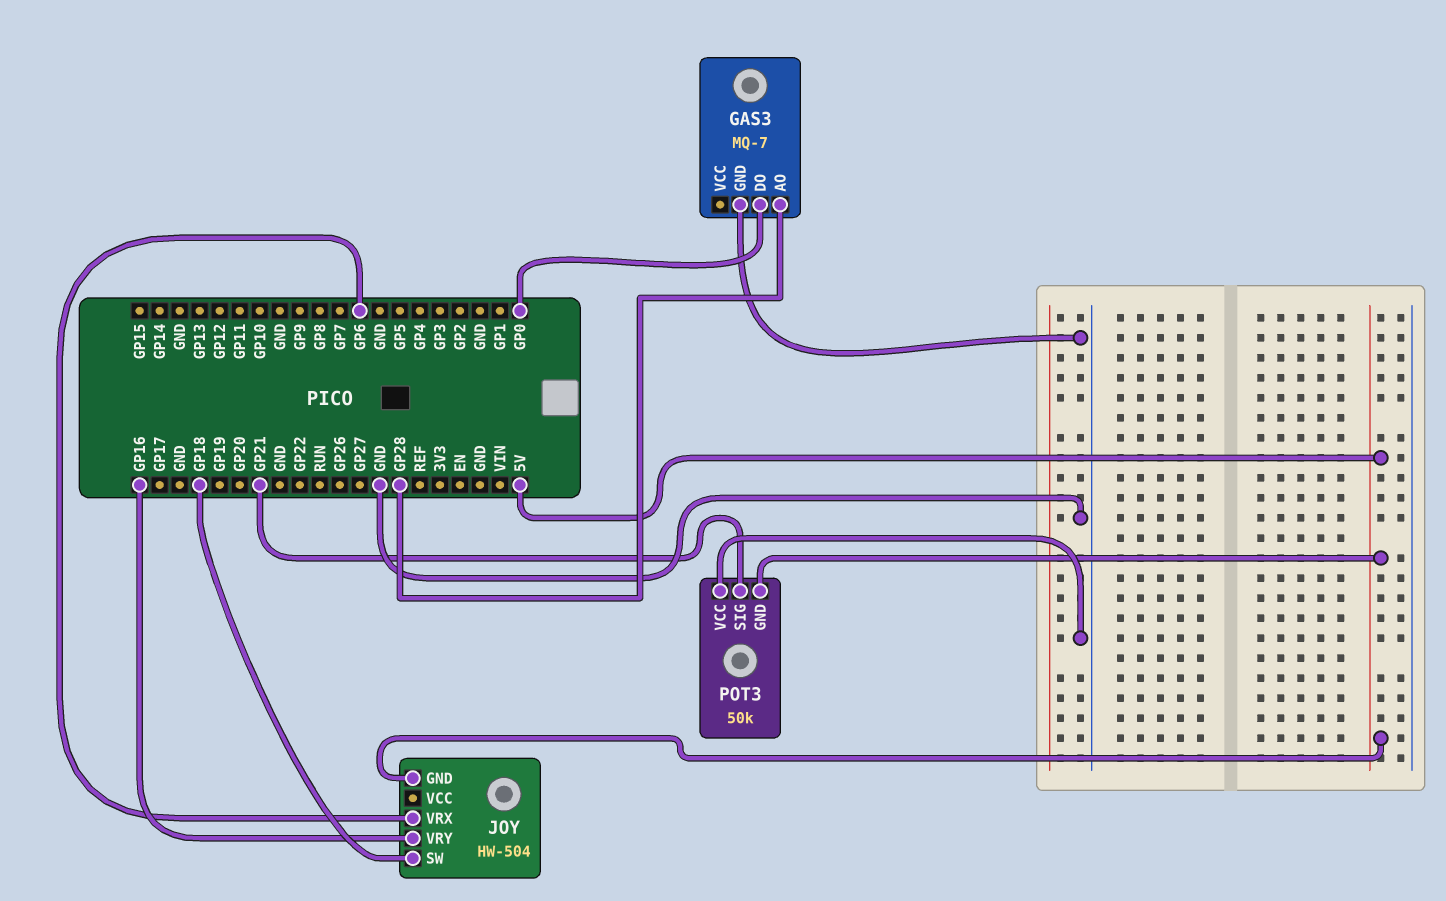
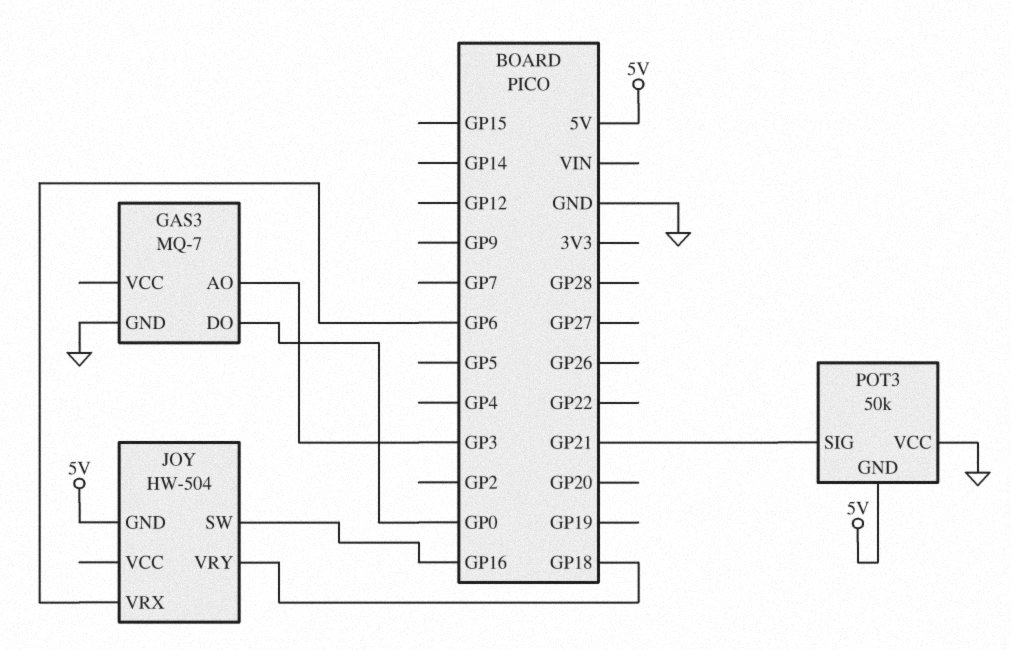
GAS3 pin AO: GP28 -> GP3
JOY pin SW: GP18 -> GP16
JOY pin VRY: GP16 -> GP18

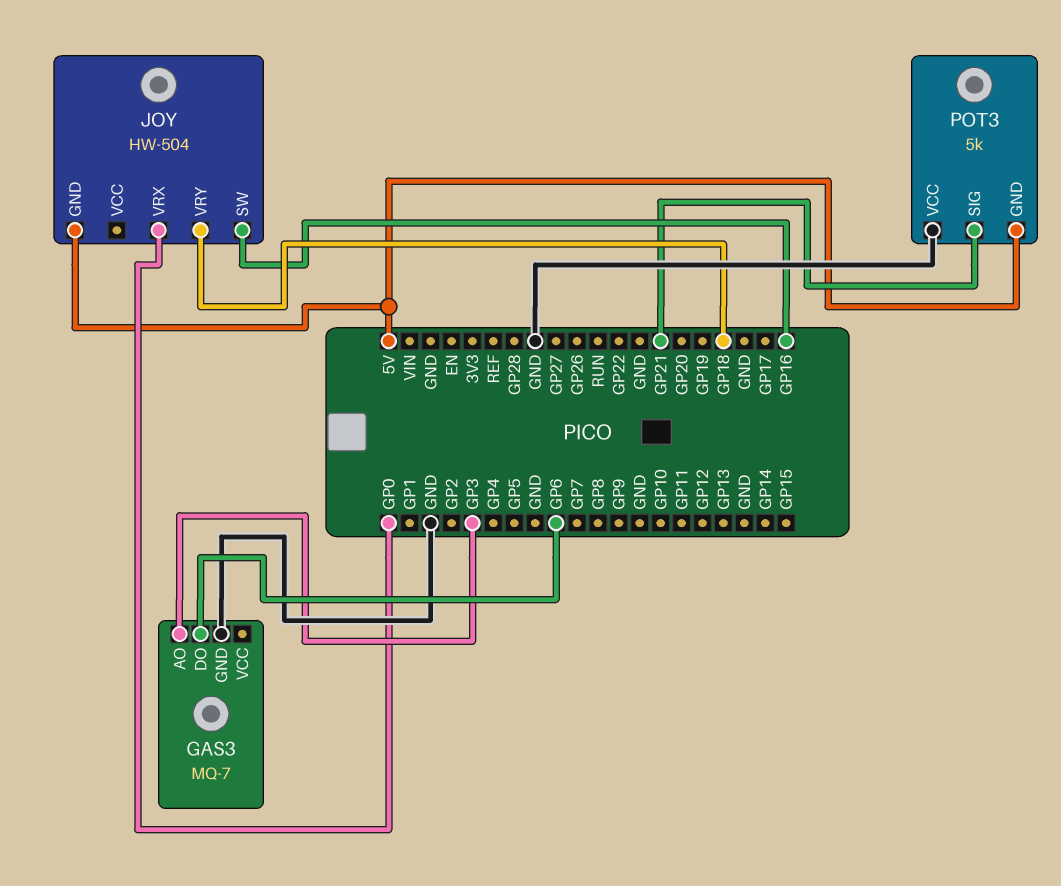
GAS3 pin DO: GP0 -> GP6
JOY pin VRX: GP6 -> GP0
POT3: 50k -> 5k

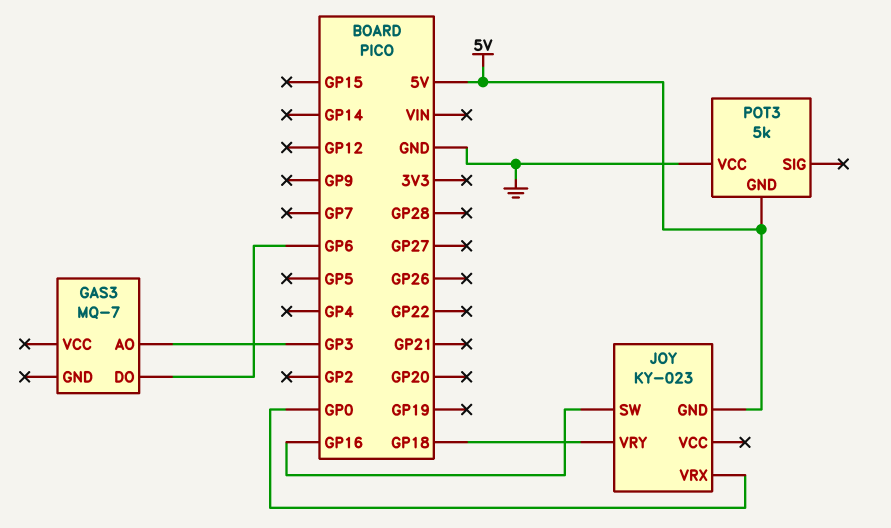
GAS3 pin GND: GND -> none
JOY: HW-504 -> KY-023
POT3 pin SIG: GP21 -> none

